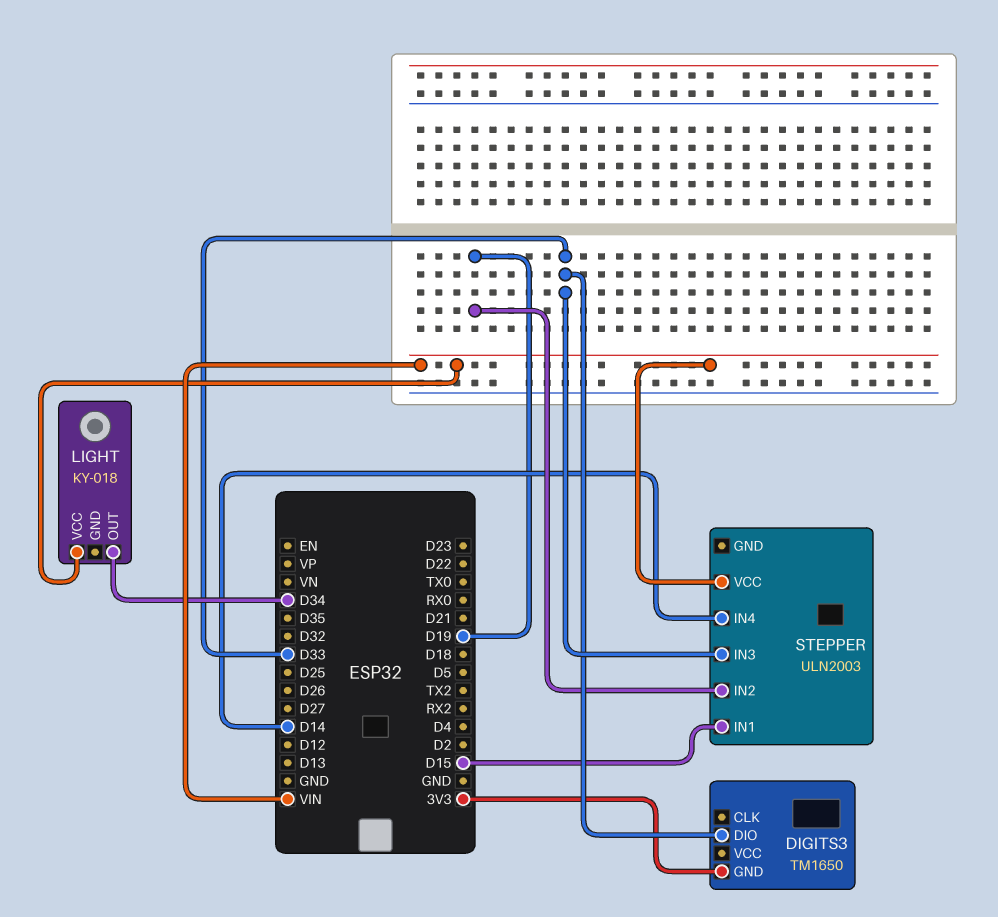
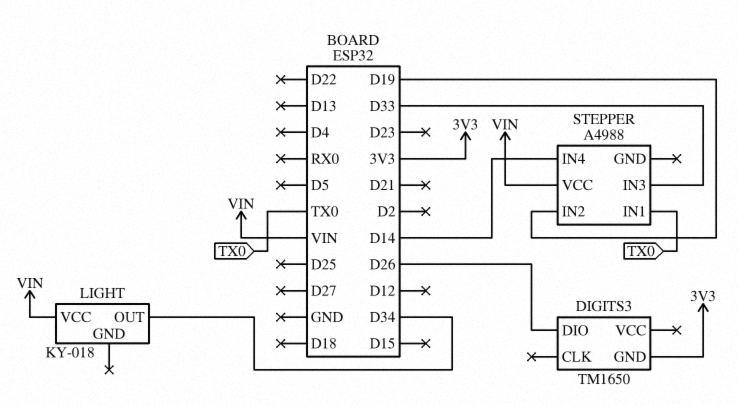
DIGITS3 pin DIO: D33 -> D26
STEPPER: ULN2003 -> A4988
STEPPER pin IN1: D15 -> TX0

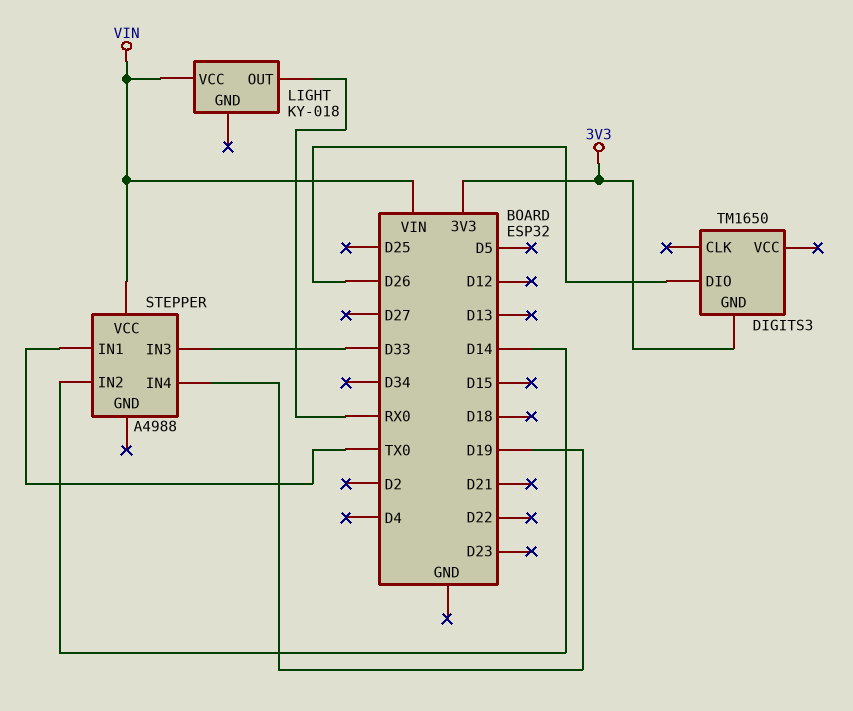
LIGHT pin OUT: D34 -> RX0
STEPPER pin IN2: D19 -> D14
STEPPER pin IN4: D14 -> D19

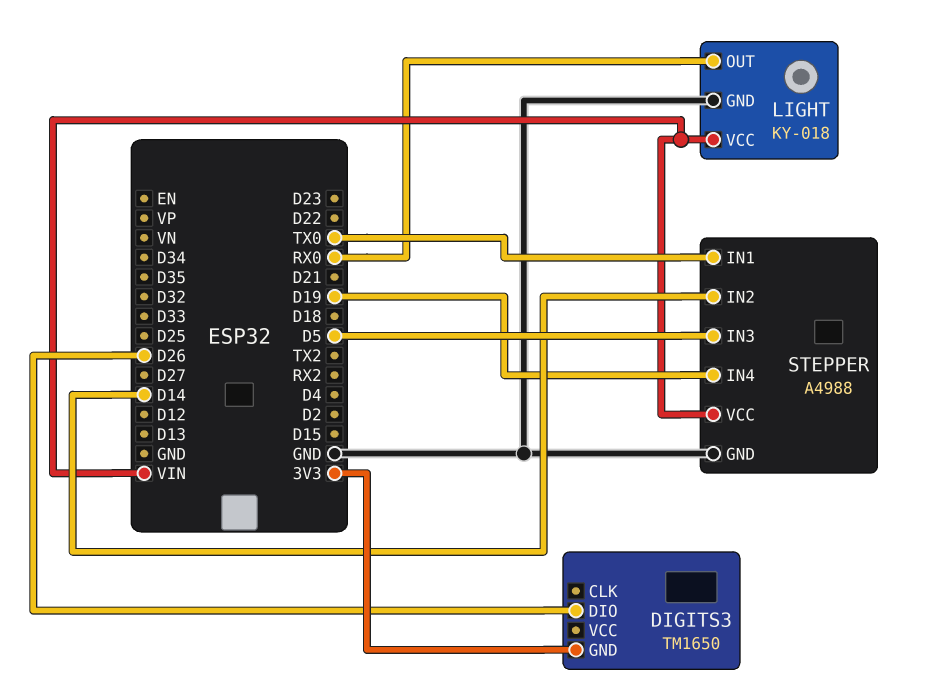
LIGHT pin GND: none -> GND
STEPPER pin GND: none -> GND
STEPPER pin IN3: D33 -> D5

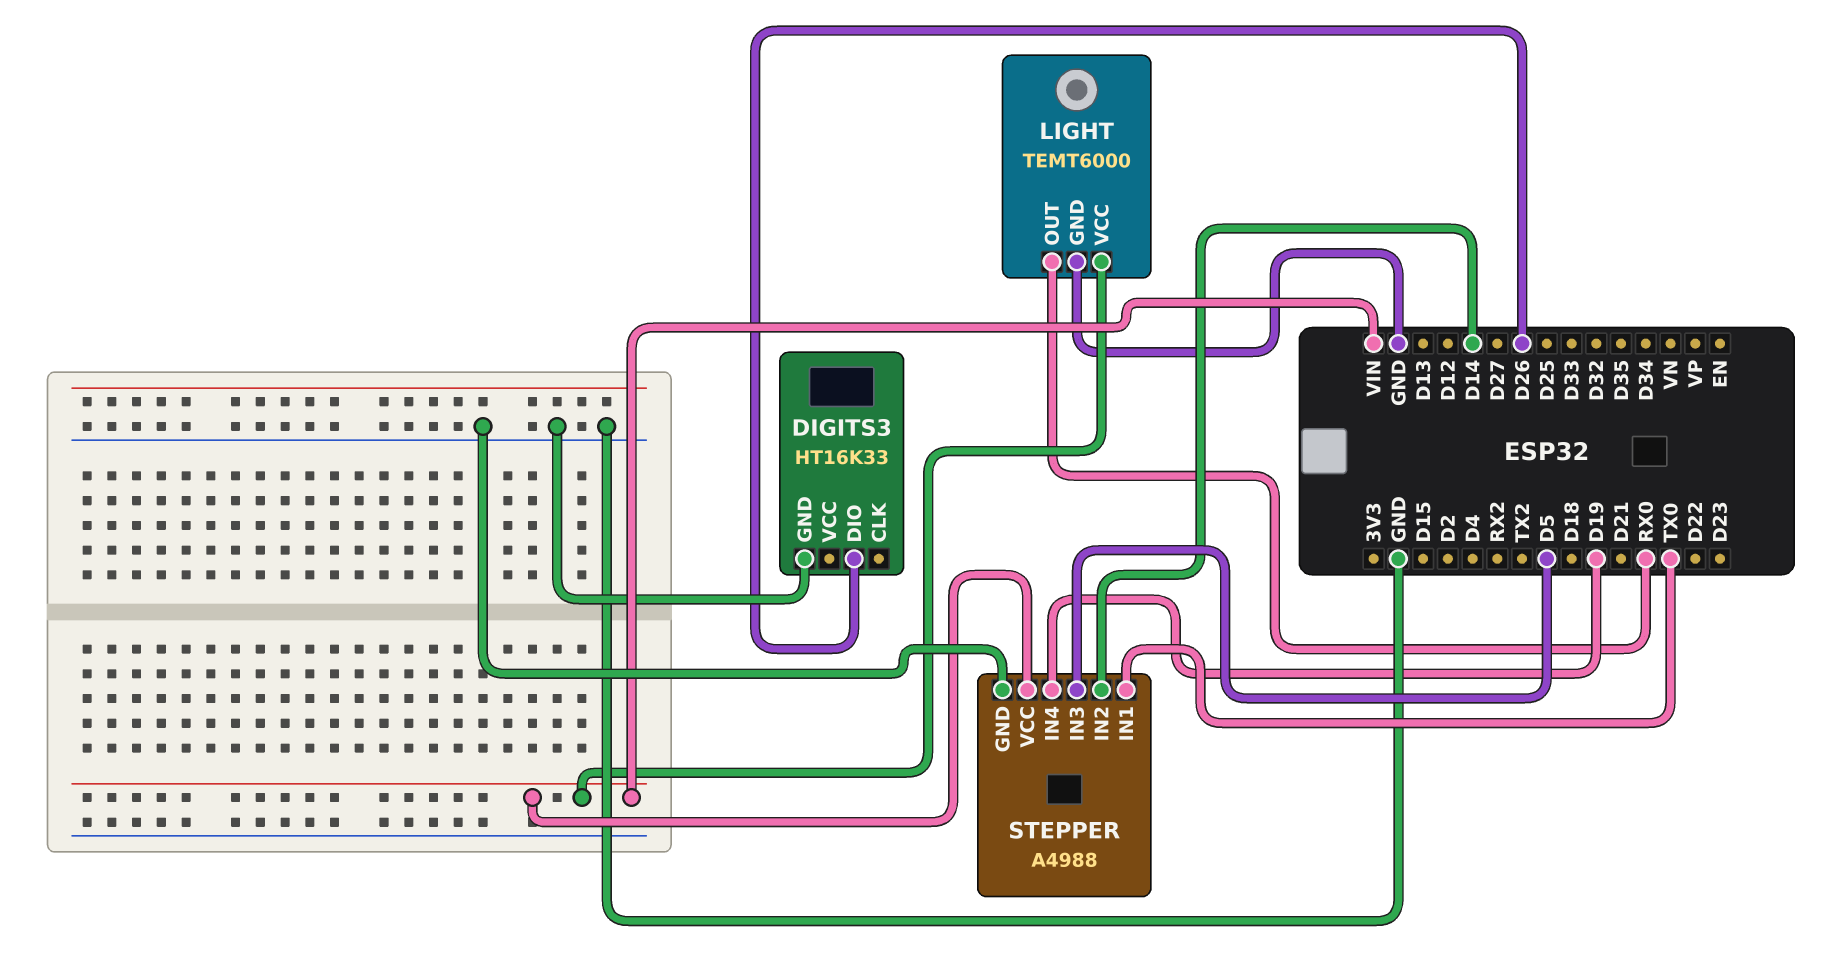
DIGITS3: TM1650 -> HT16K33
DIGITS3 pin GND: 3V3 -> GND
LIGHT: KY-018 -> TEMT6000

